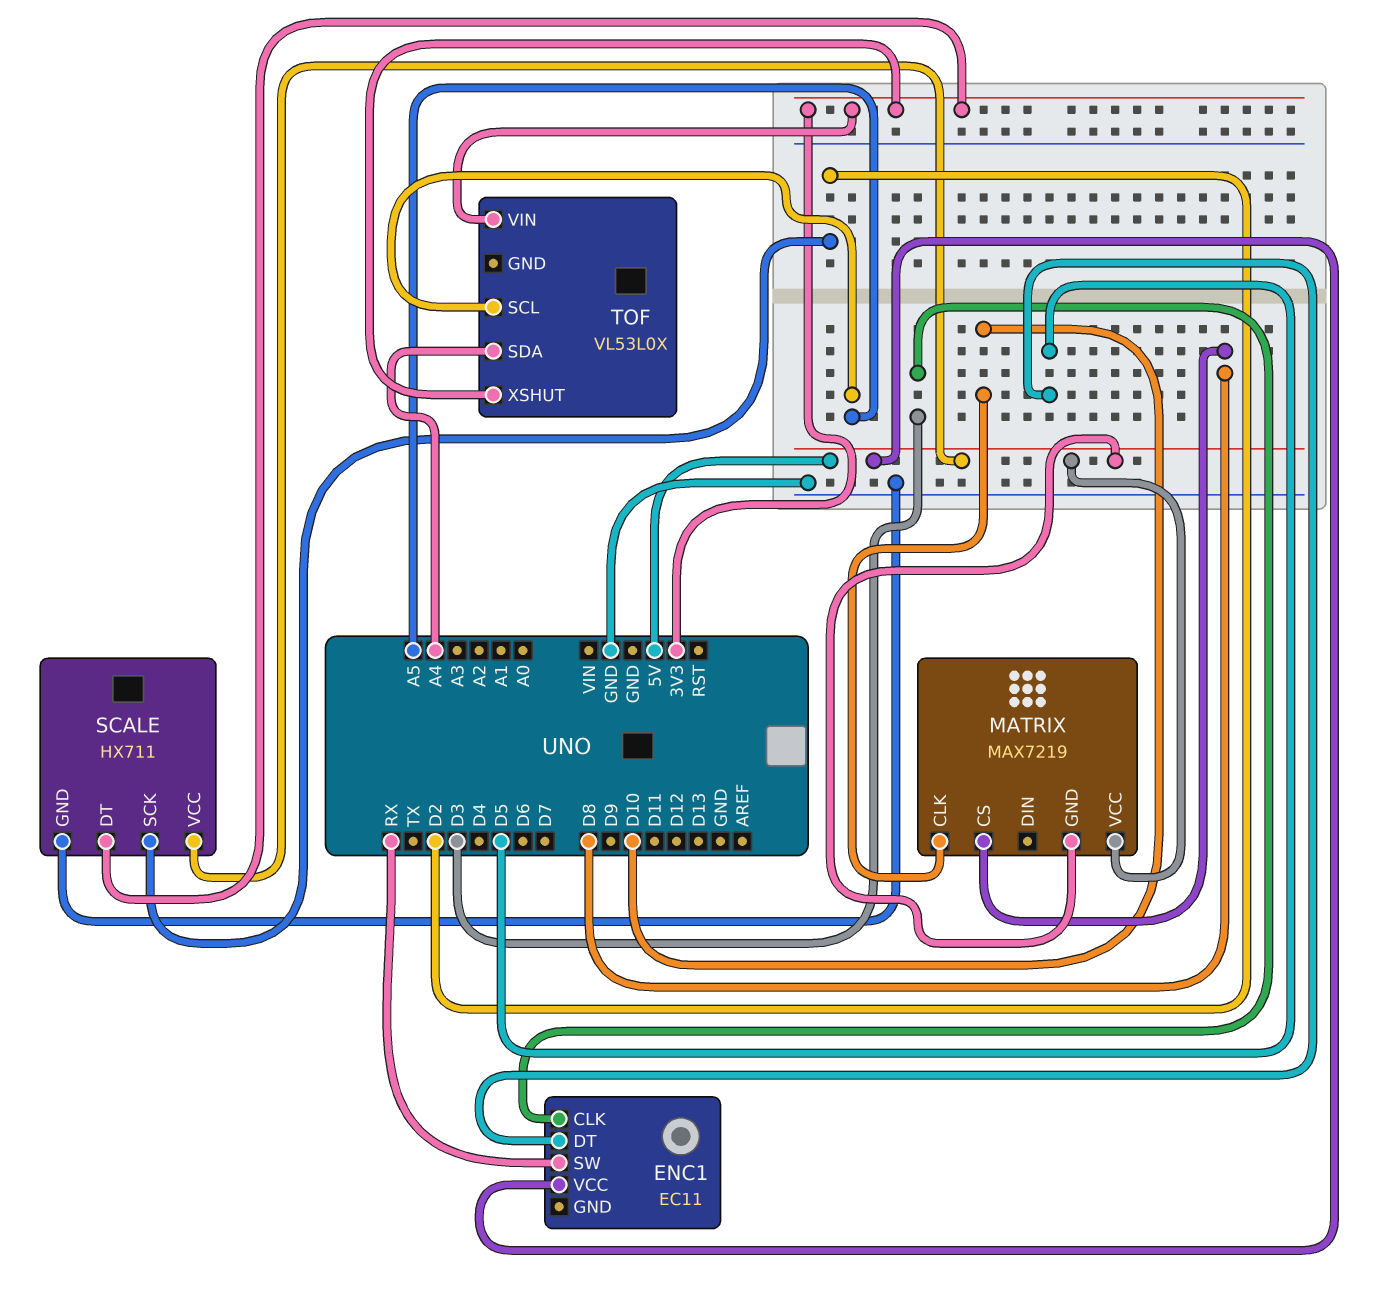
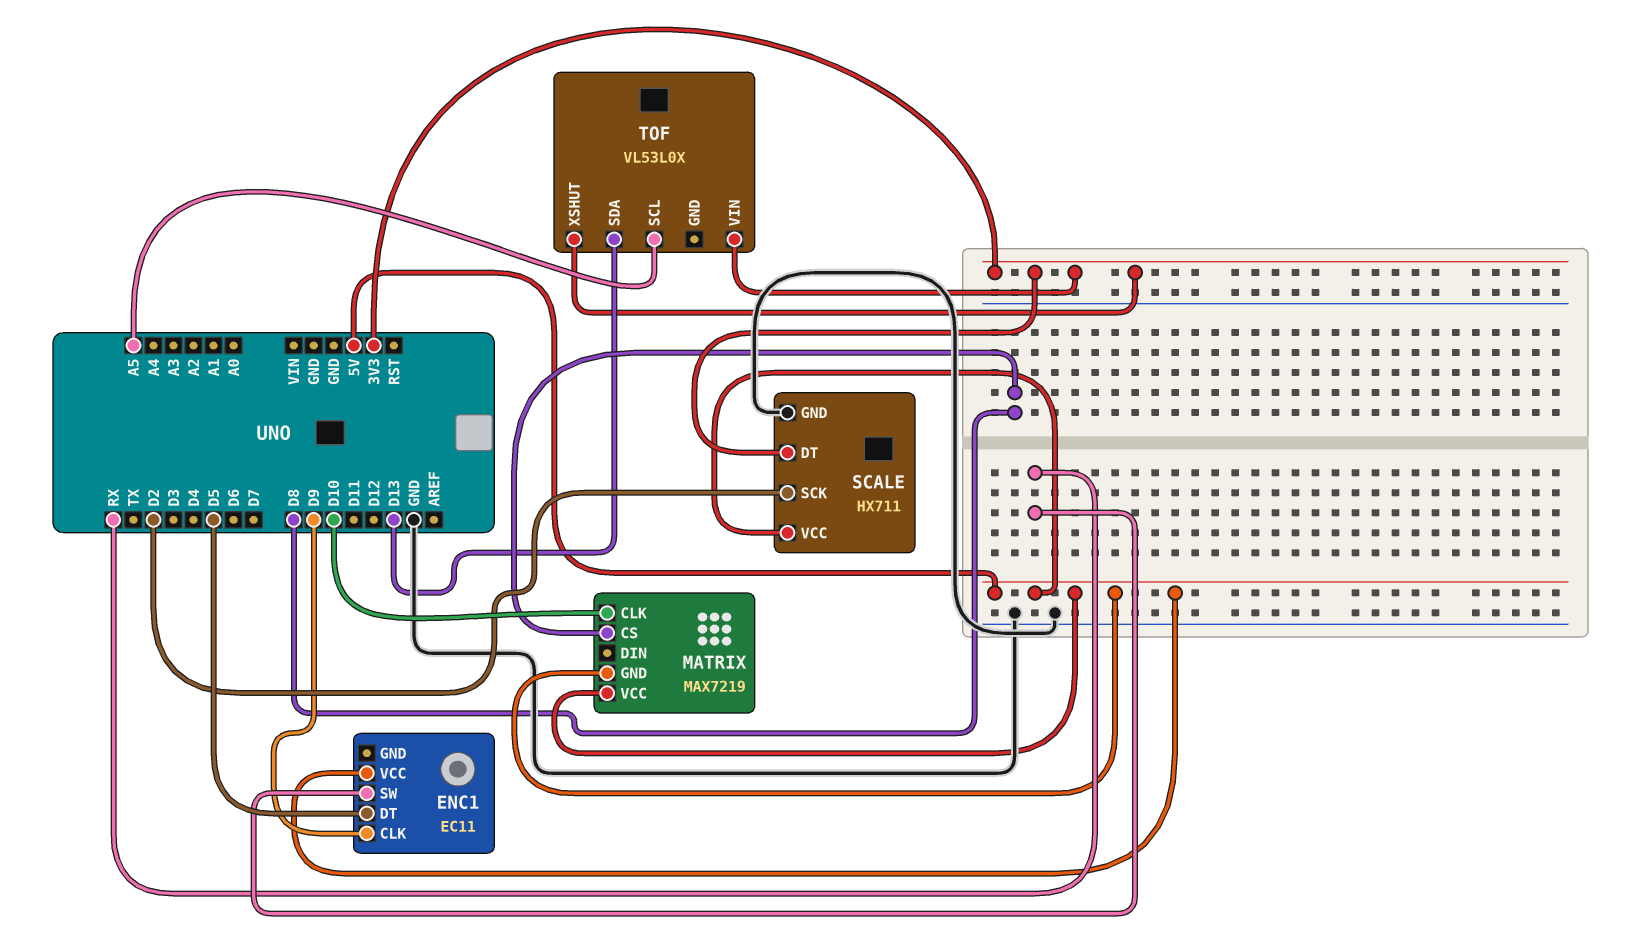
ENC1 pin CLK: D3 -> D9
TOF pin SDA: A4 -> D13

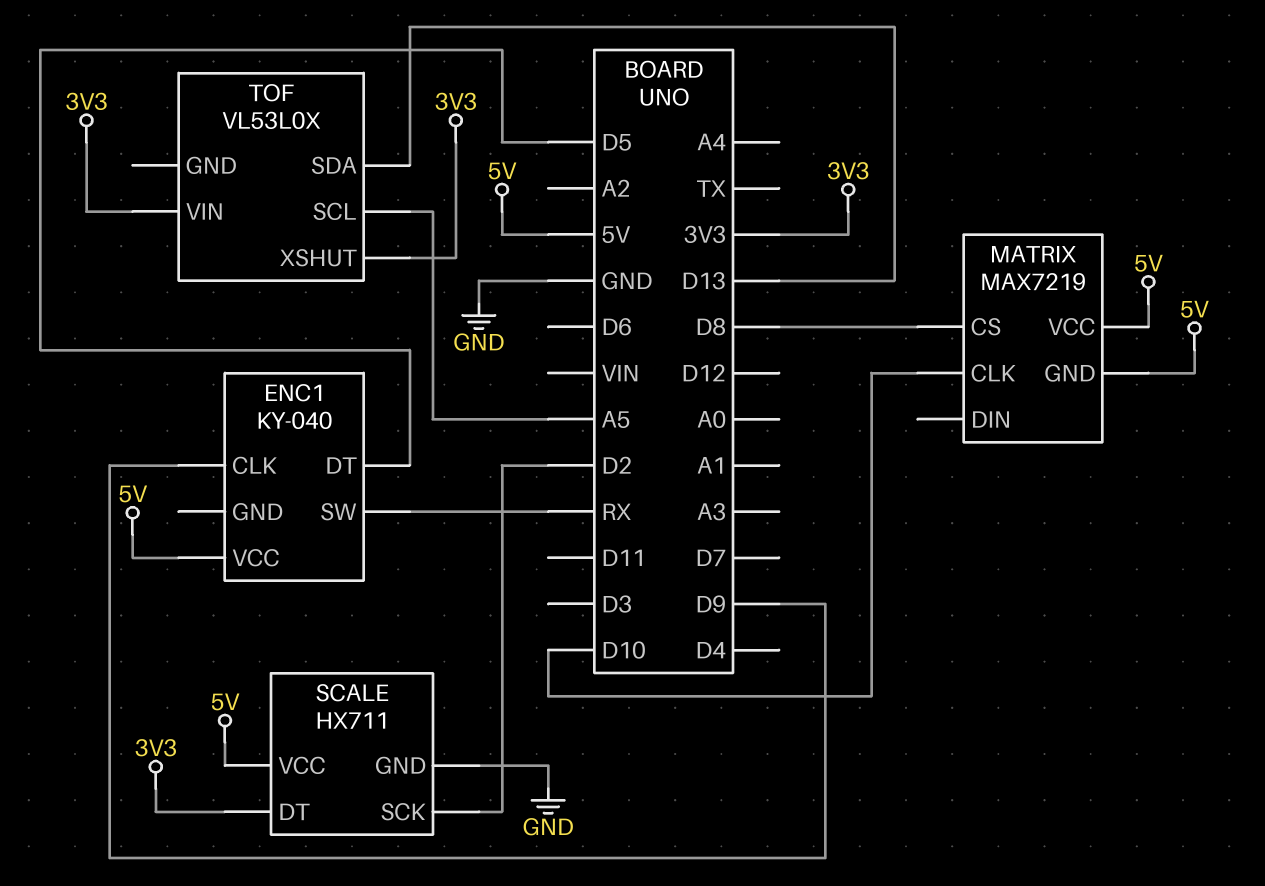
ENC1: EC11 -> KY-040

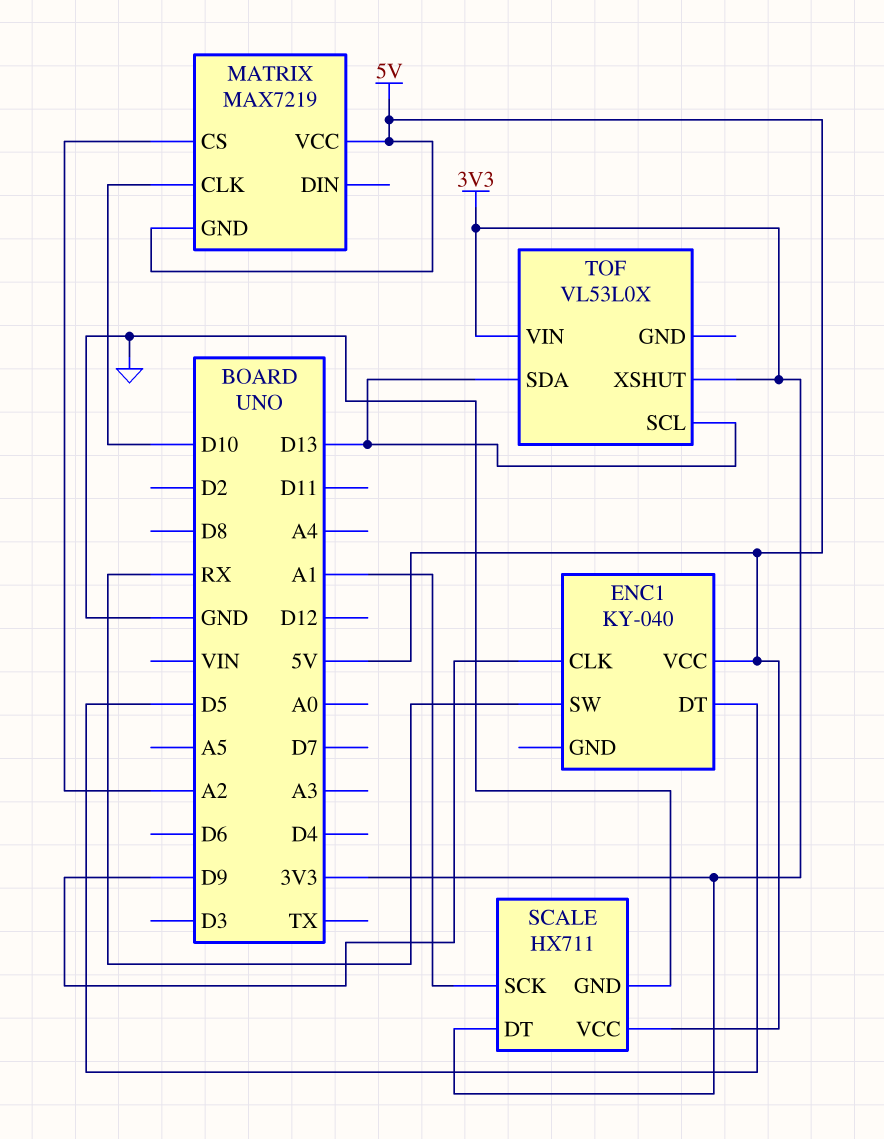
MATRIX pin CS: D8 -> A2
SCALE pin SCK: D2 -> A1
TOF pin SCL: A5 -> D13

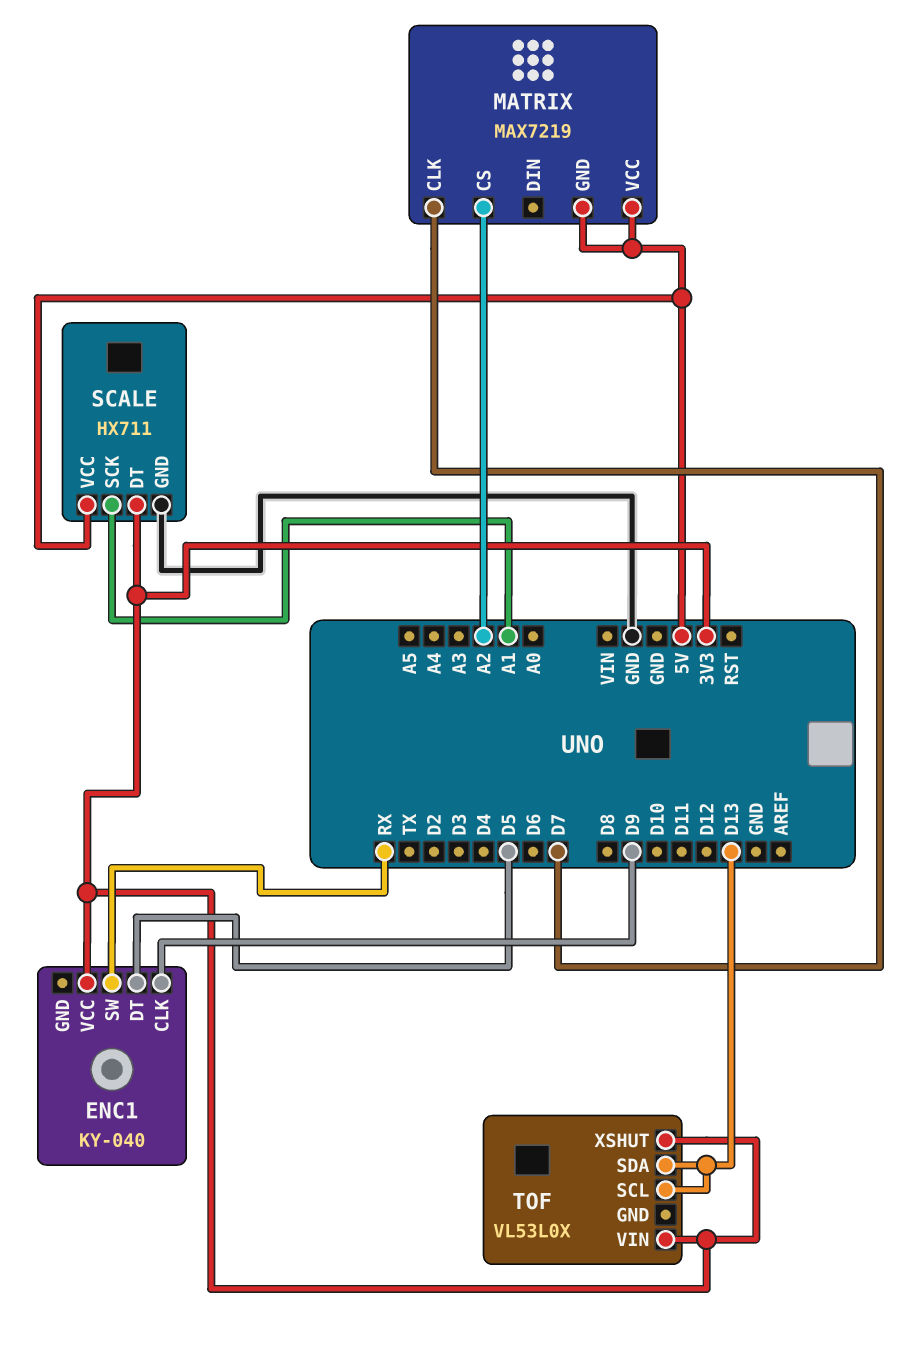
ENC1 pin VCC: 5V -> 3V3
MATRIX pin CLK: D10 -> D7

